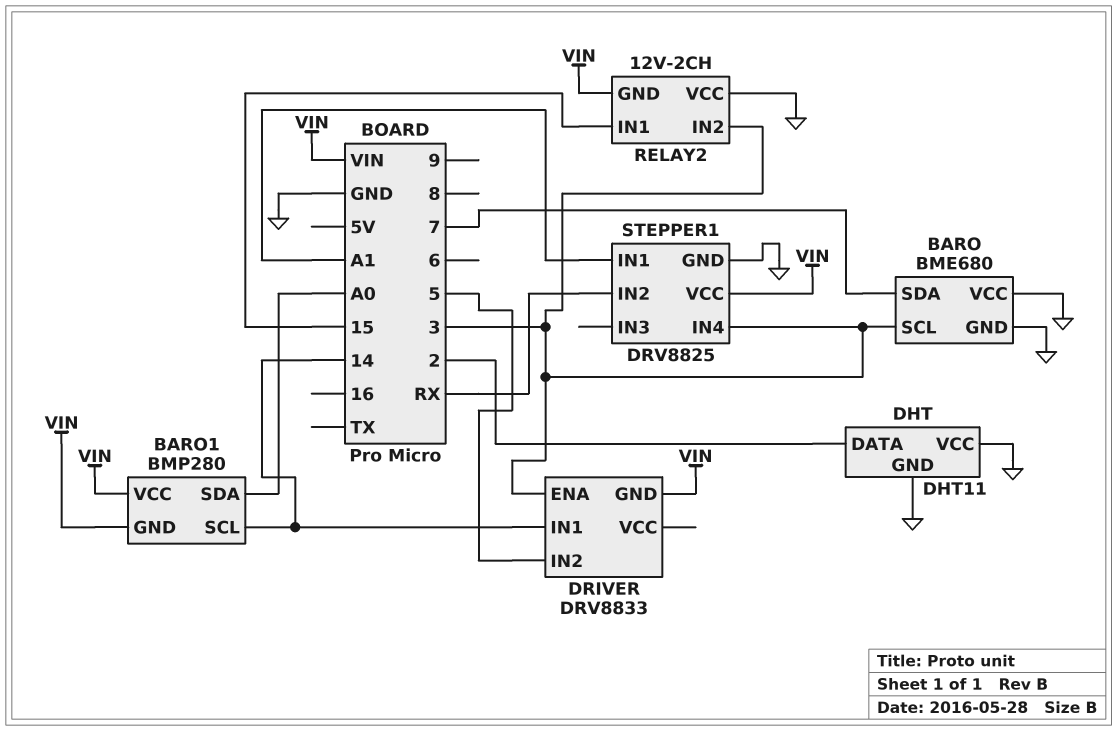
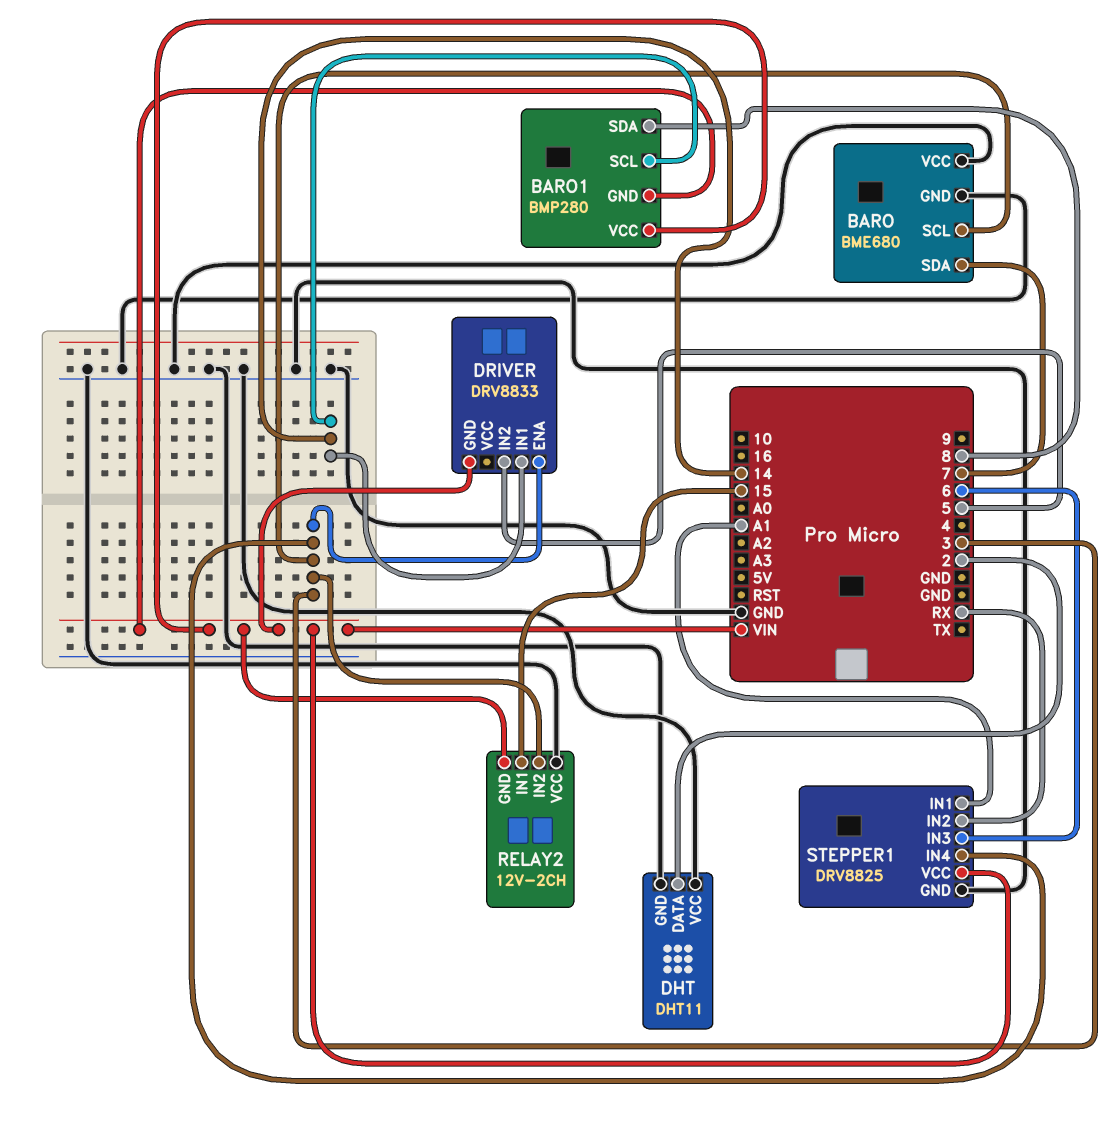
BARO1 pin SDA: A0 -> 8
STEPPER1 pin IN3: none -> 6

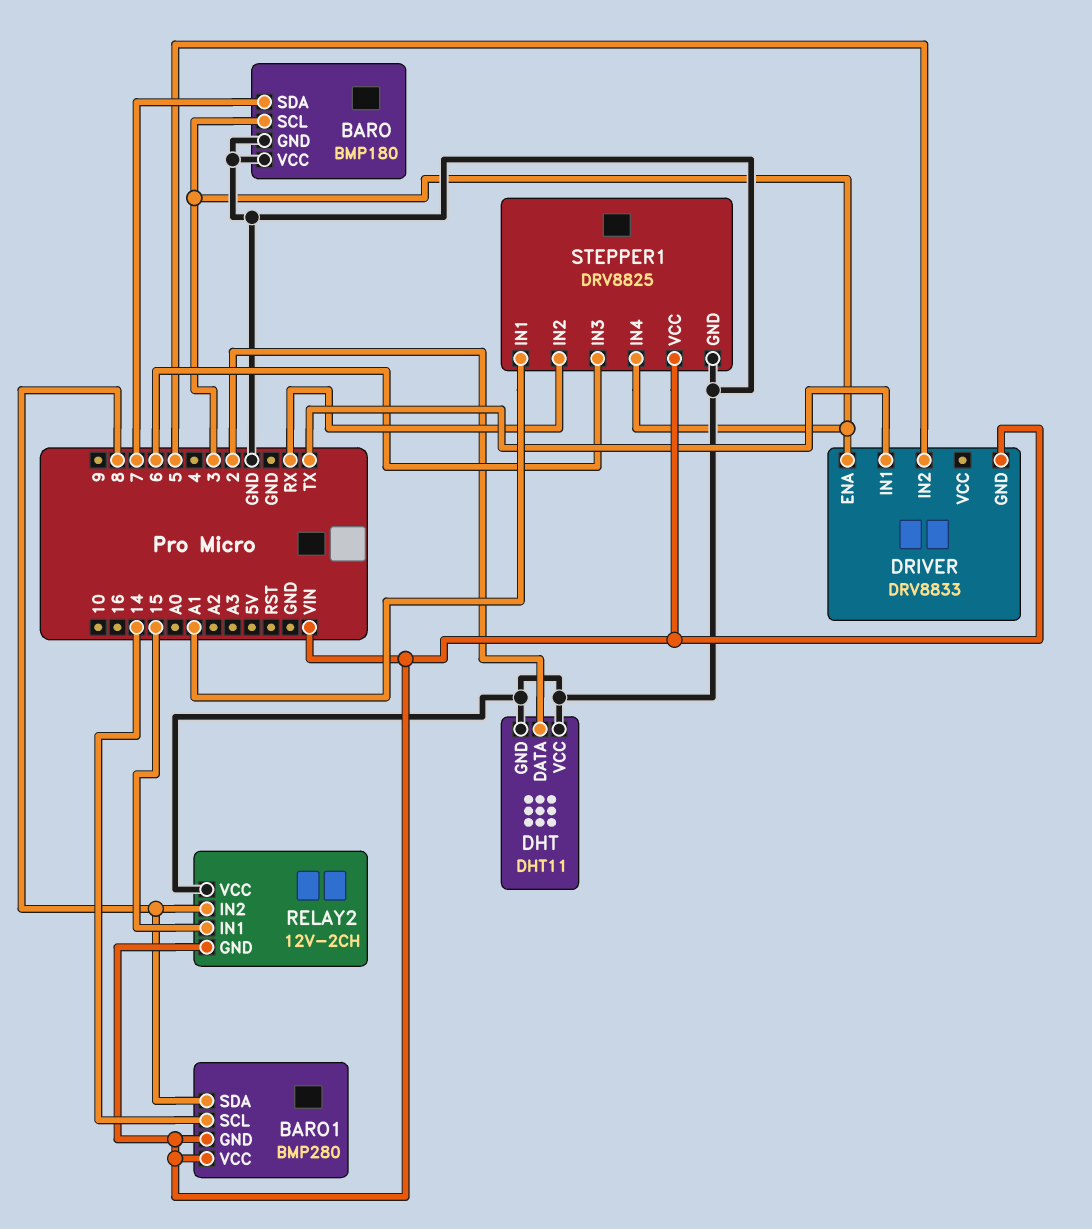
BARO: BME680 -> BMP180
DRIVER pin IN1: 14 -> TX
RELAY2 pin IN2: 3 -> 8

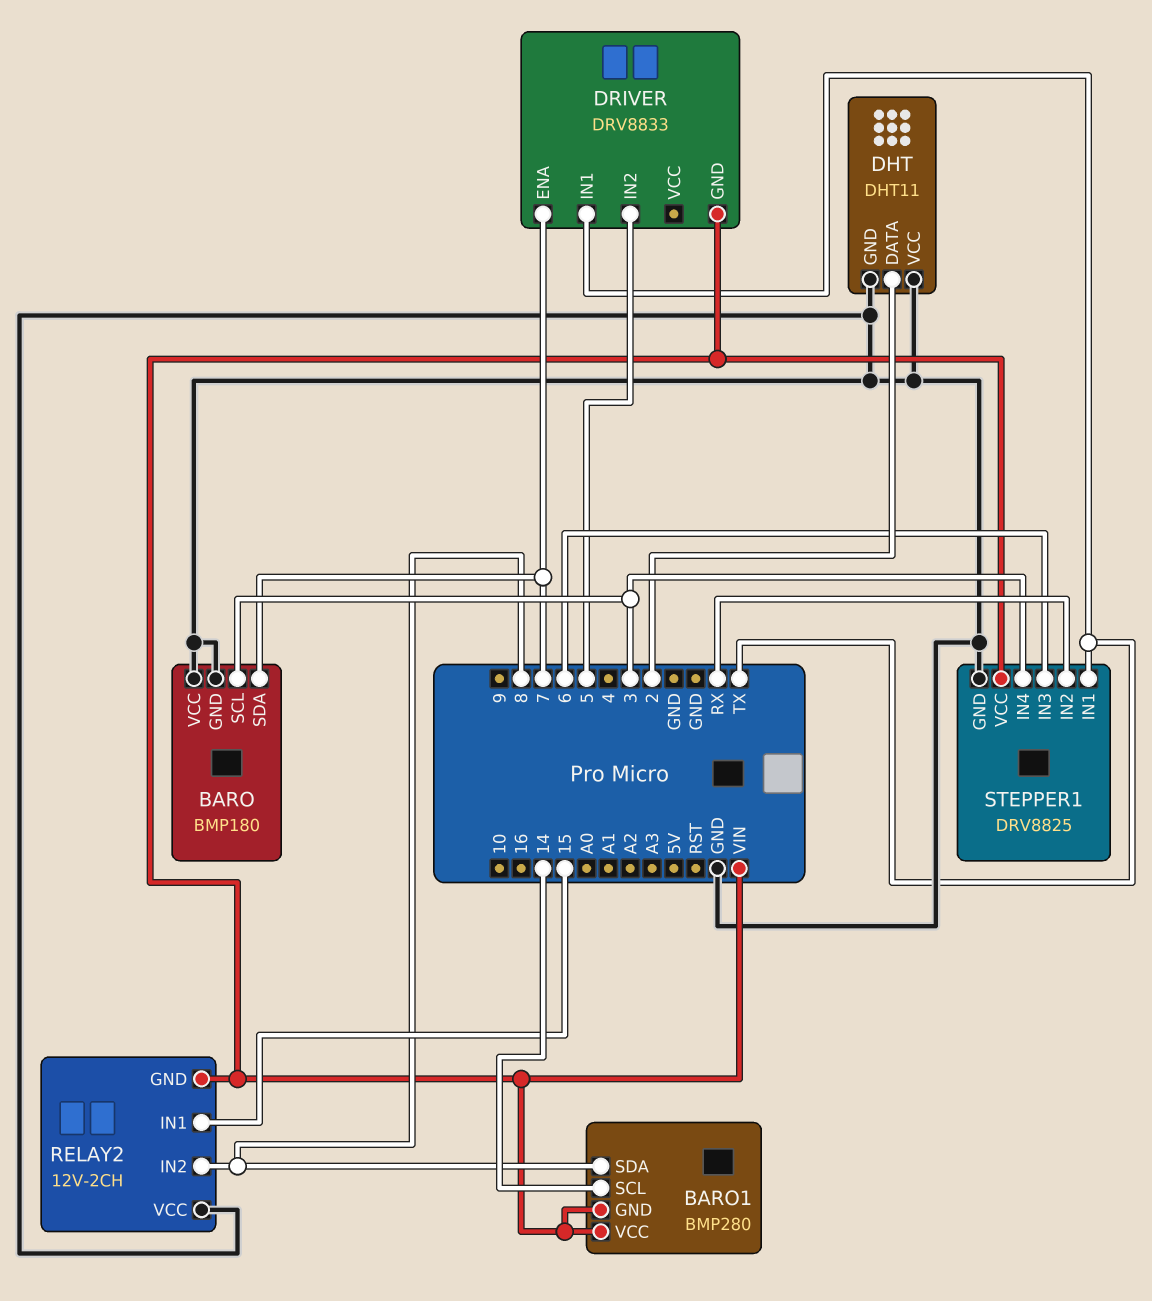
DRIVER pin ENA: 3 -> 7
STEPPER1 pin IN1: A1 -> TX

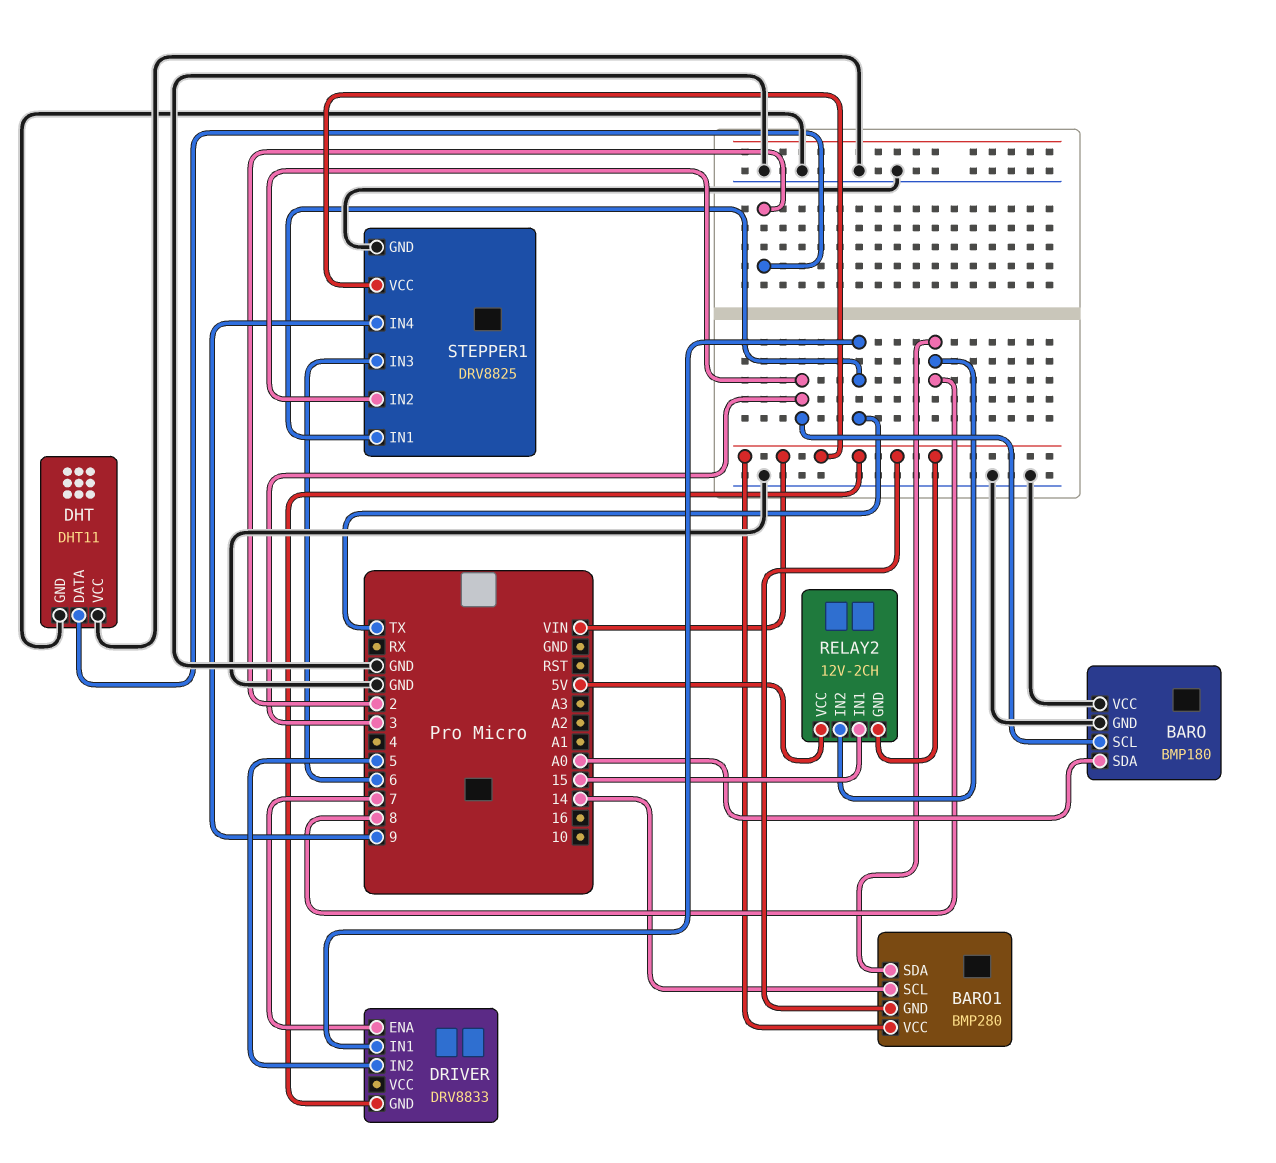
BARO pin SDA: 7 -> A0
RELAY2 pin VCC: GND -> 5V
STEPPER1 pin IN2: RX -> 3
STEPPER1 pin IN4: 3 -> 9

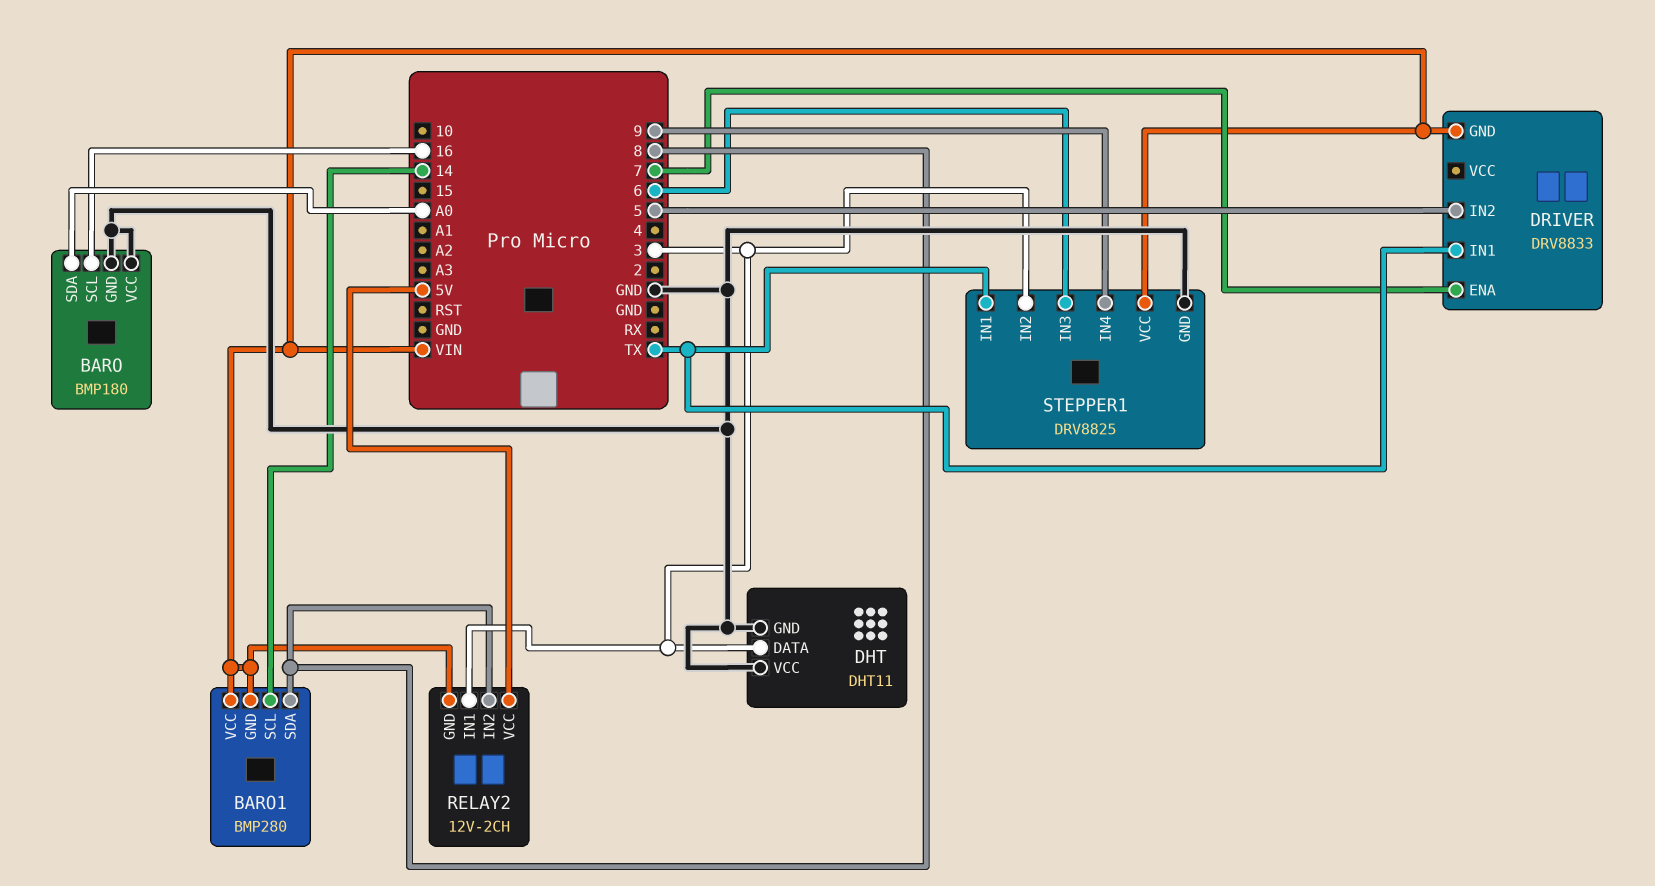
BARO pin SCL: 3 -> 16
DHT pin DATA: 2 -> 3
RELAY2 pin IN1: 15 -> 3

